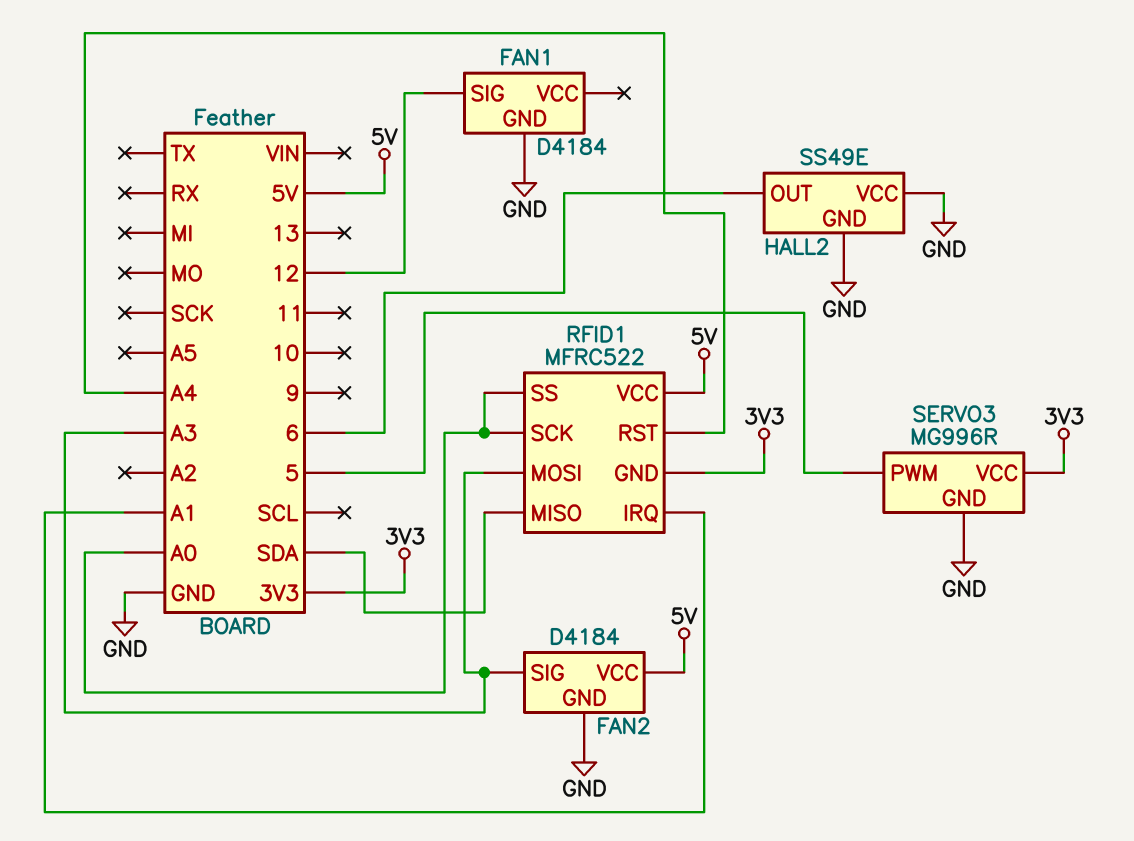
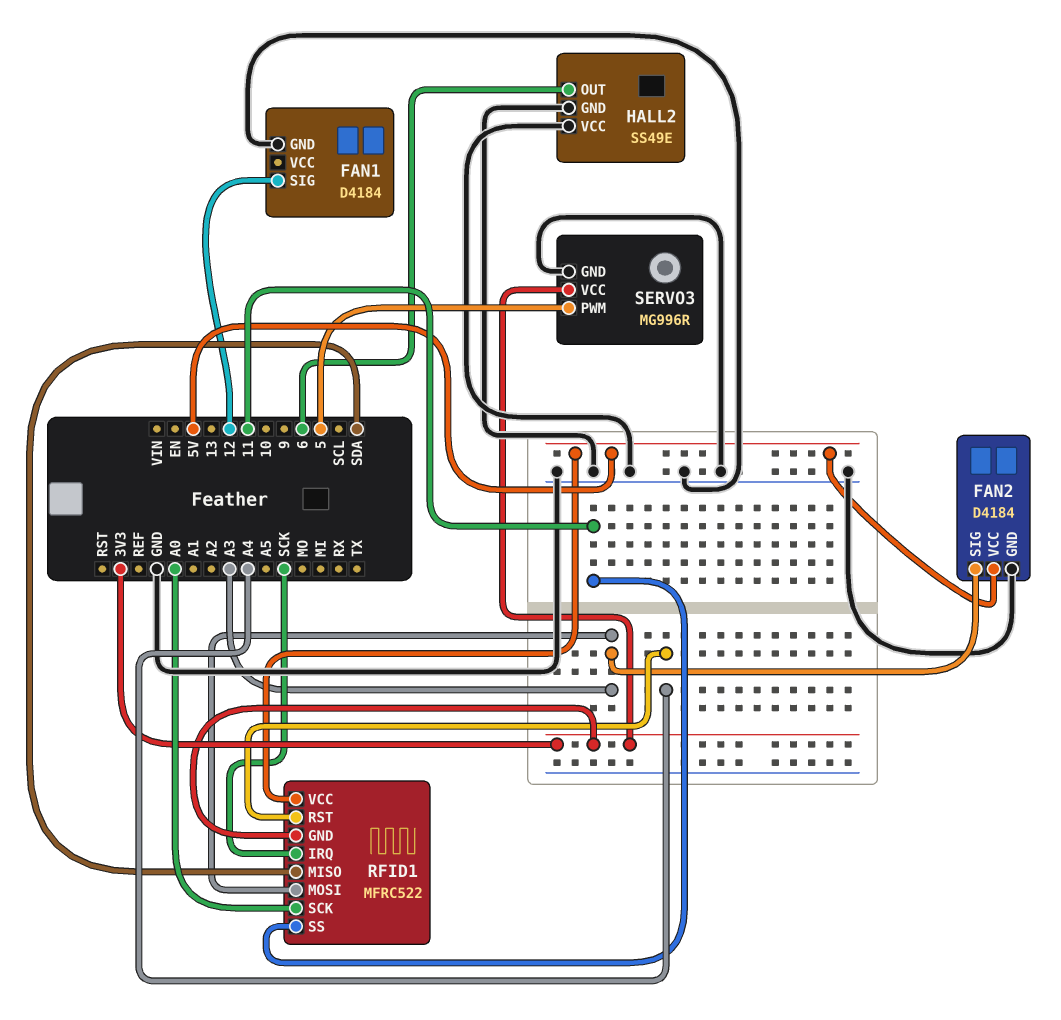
RFID1 pin IRQ: A1 -> SCK
RFID1 pin SS: A0 -> 11

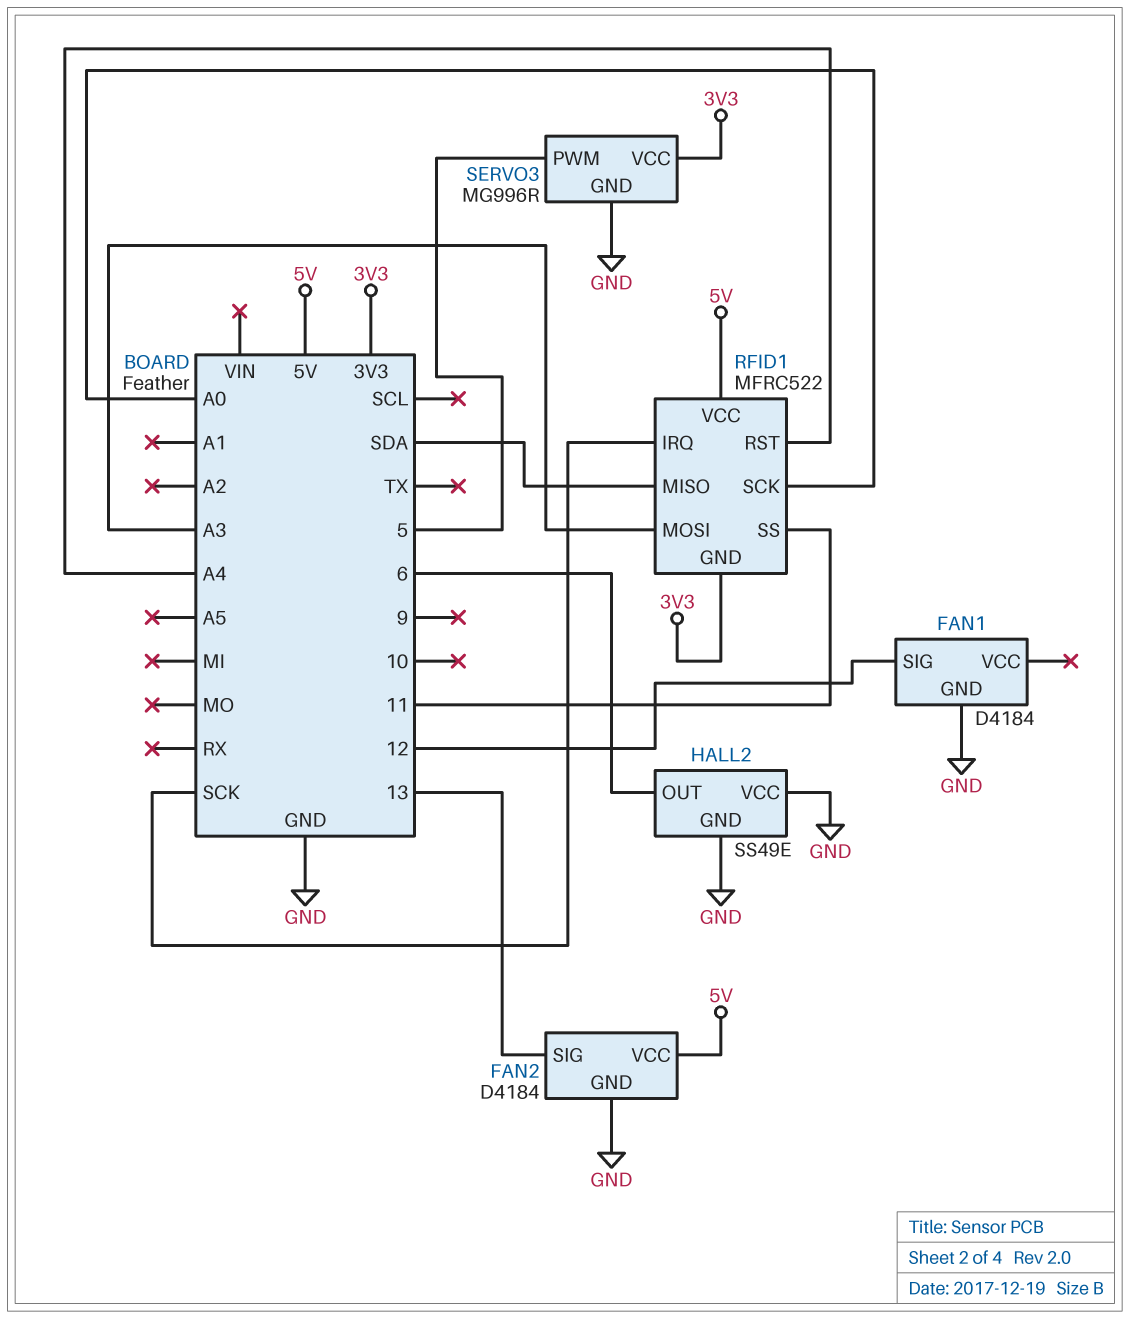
FAN2 pin SIG: A3 -> 13

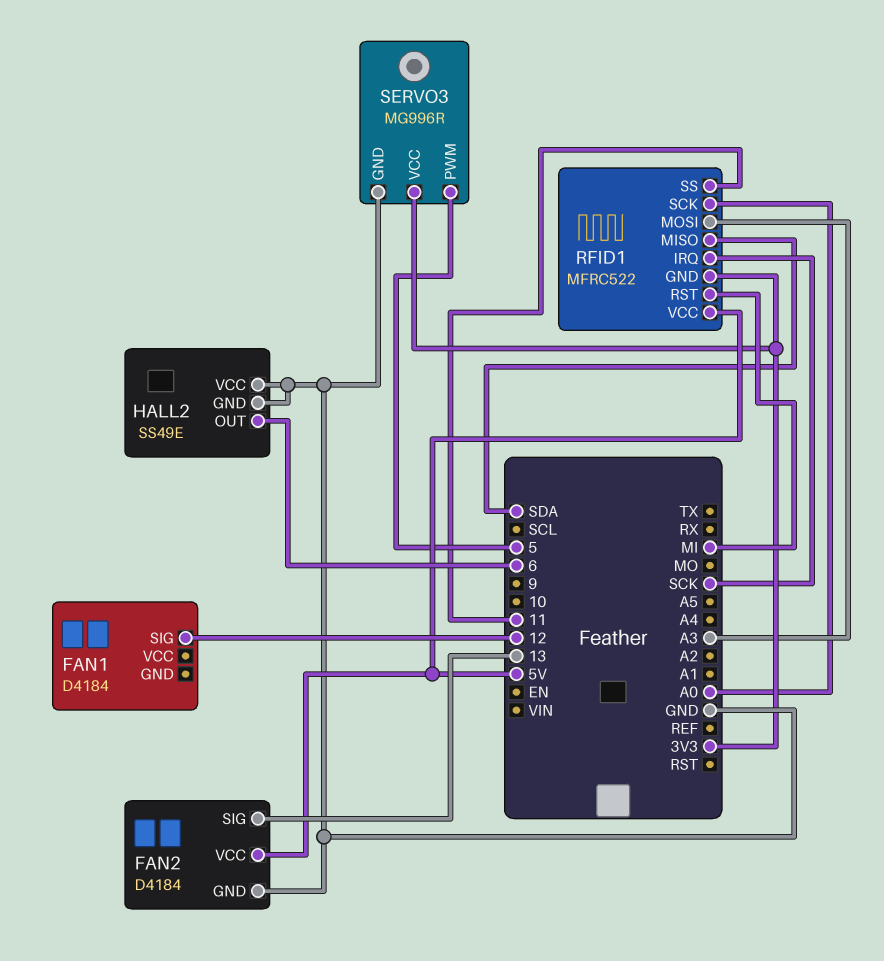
FAN1 pin GND: GND -> none
RFID1 pin RST: A4 -> MI

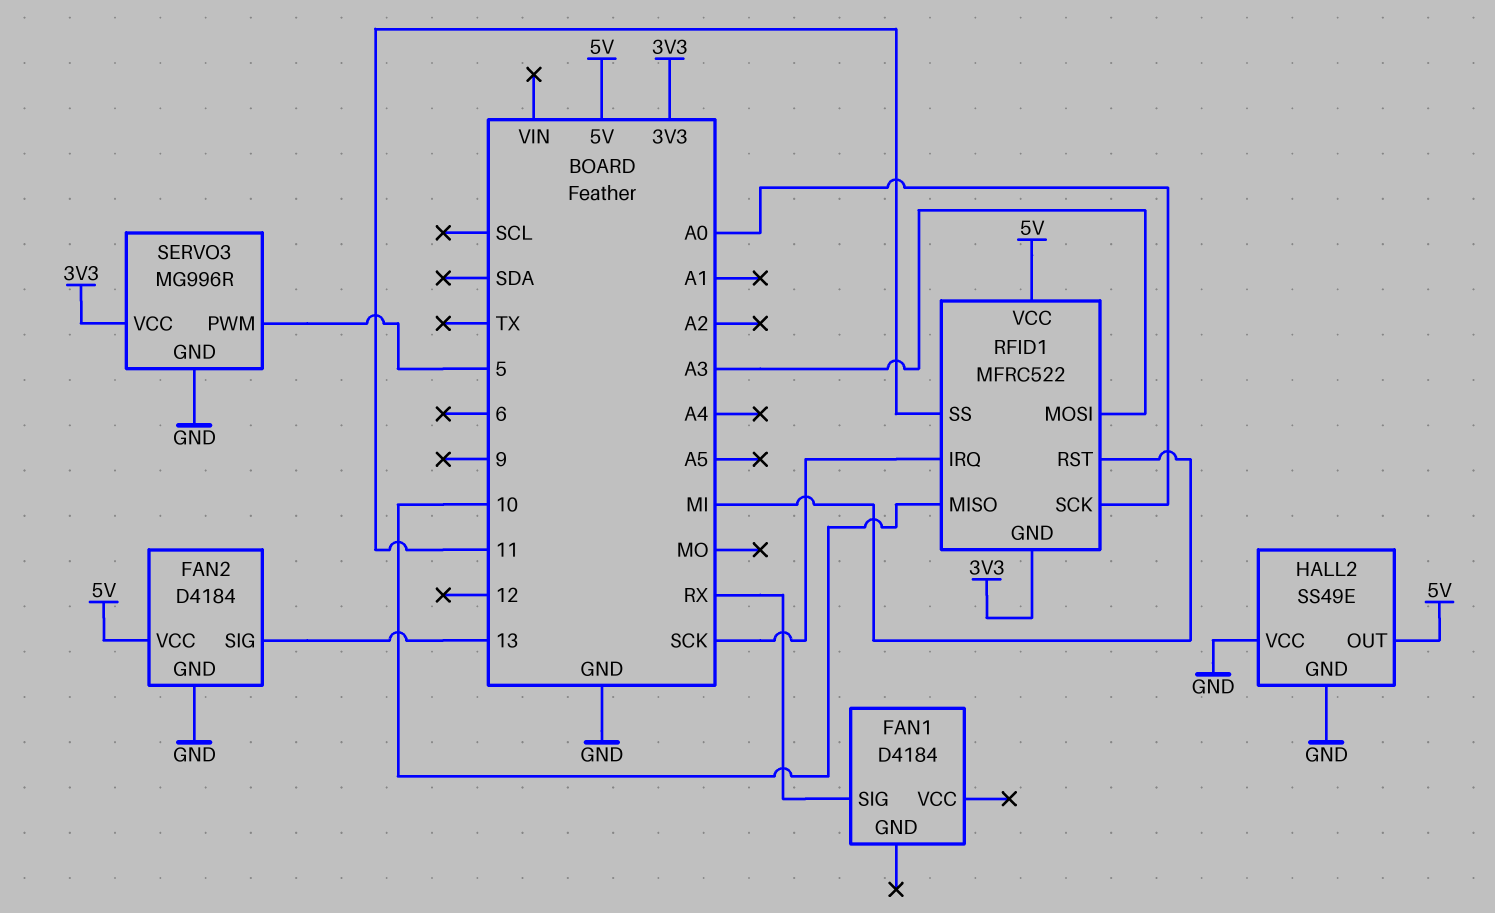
FAN1 pin SIG: 12 -> RX
HALL2 pin OUT: 6 -> 5V
RFID1 pin MISO: SDA -> 10

